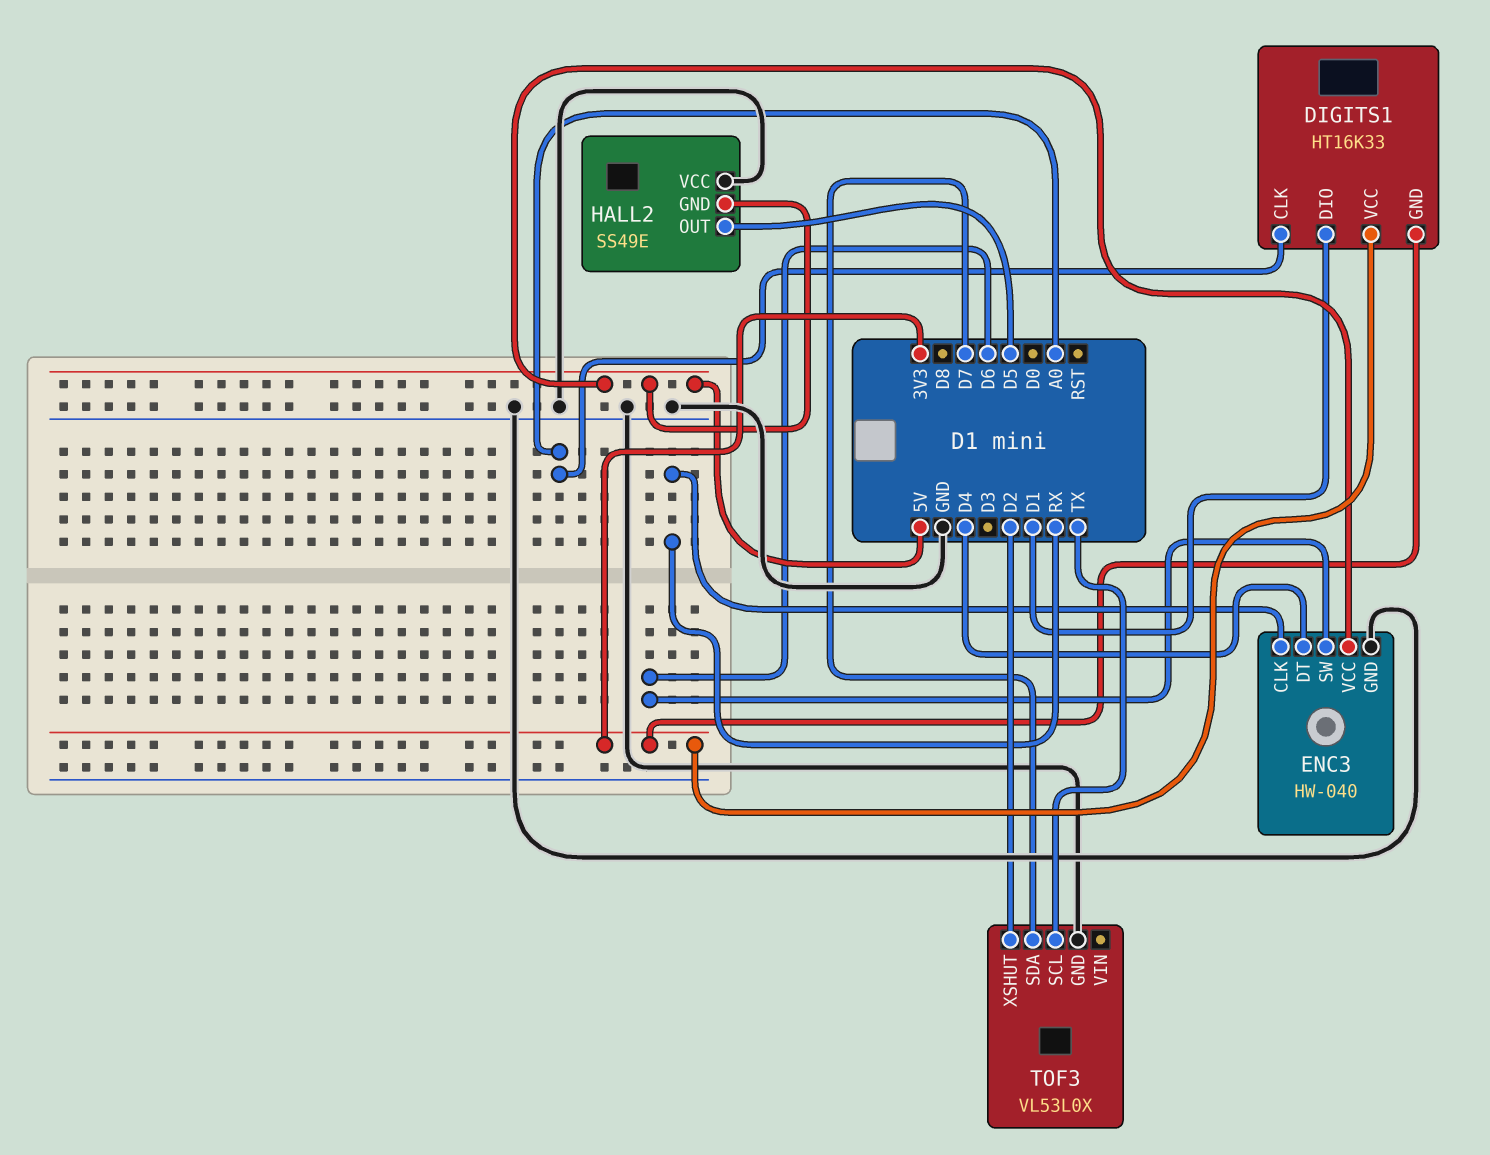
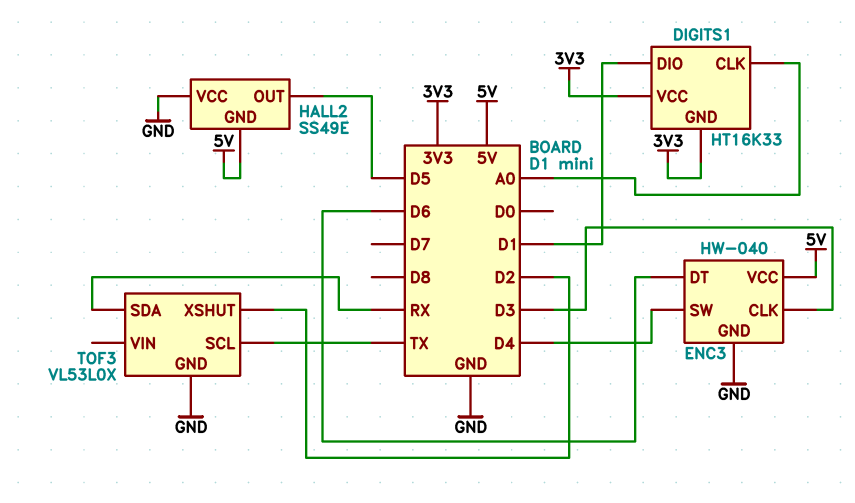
ENC3 pin CLK: RX -> D3
ENC3 pin DT: D4 -> D6
ENC3 pin SW: D6 -> D4
TOF3 pin SDA: D7 -> RX

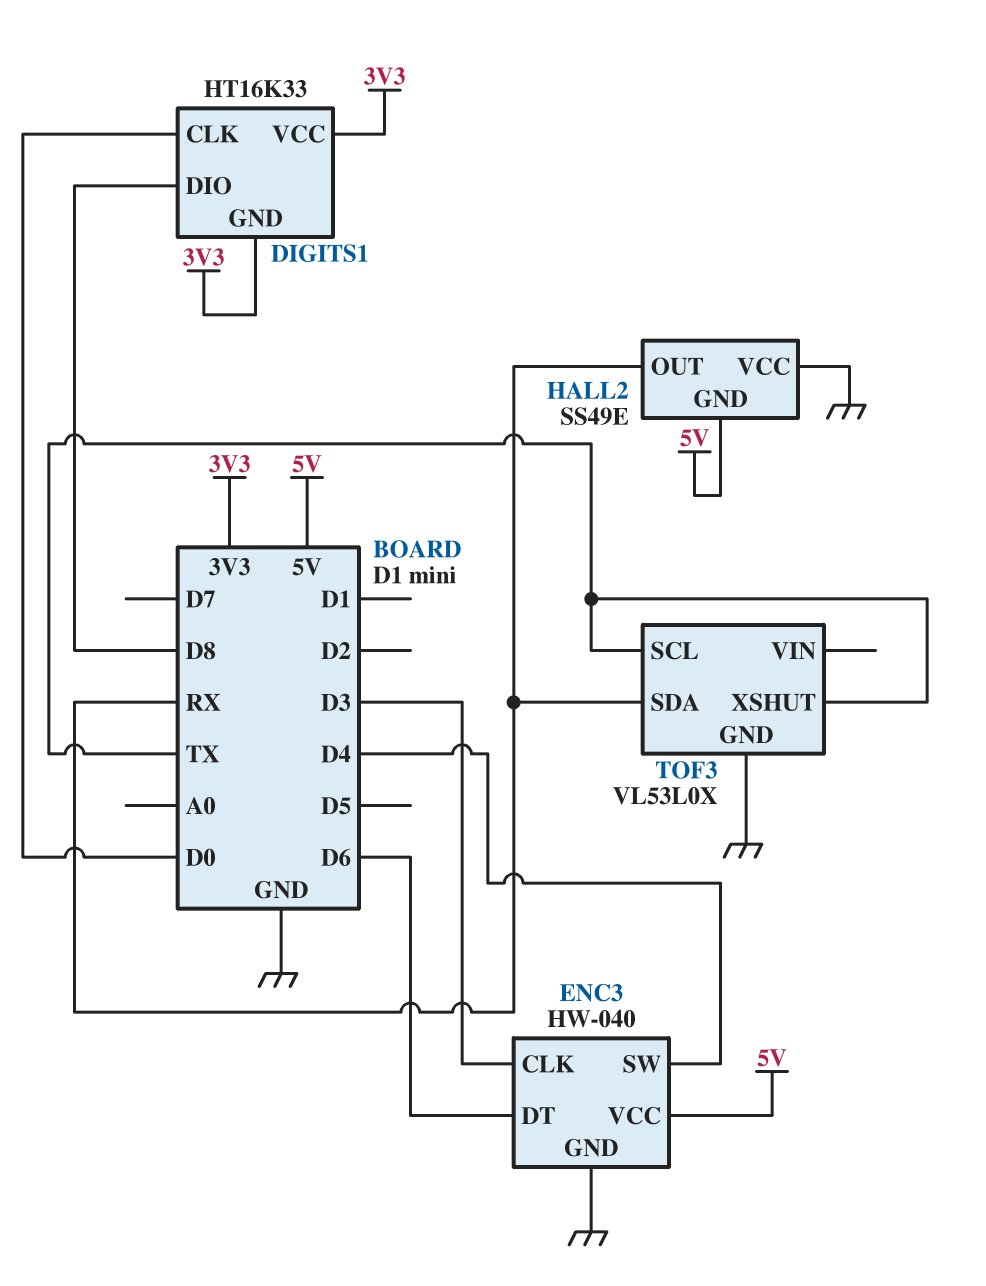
DIGITS1 pin CLK: A0 -> D0
DIGITS1 pin DIO: D1 -> D8
HALL2 pin OUT: D5 -> RX
TOF3 pin XSHUT: D2 -> TX

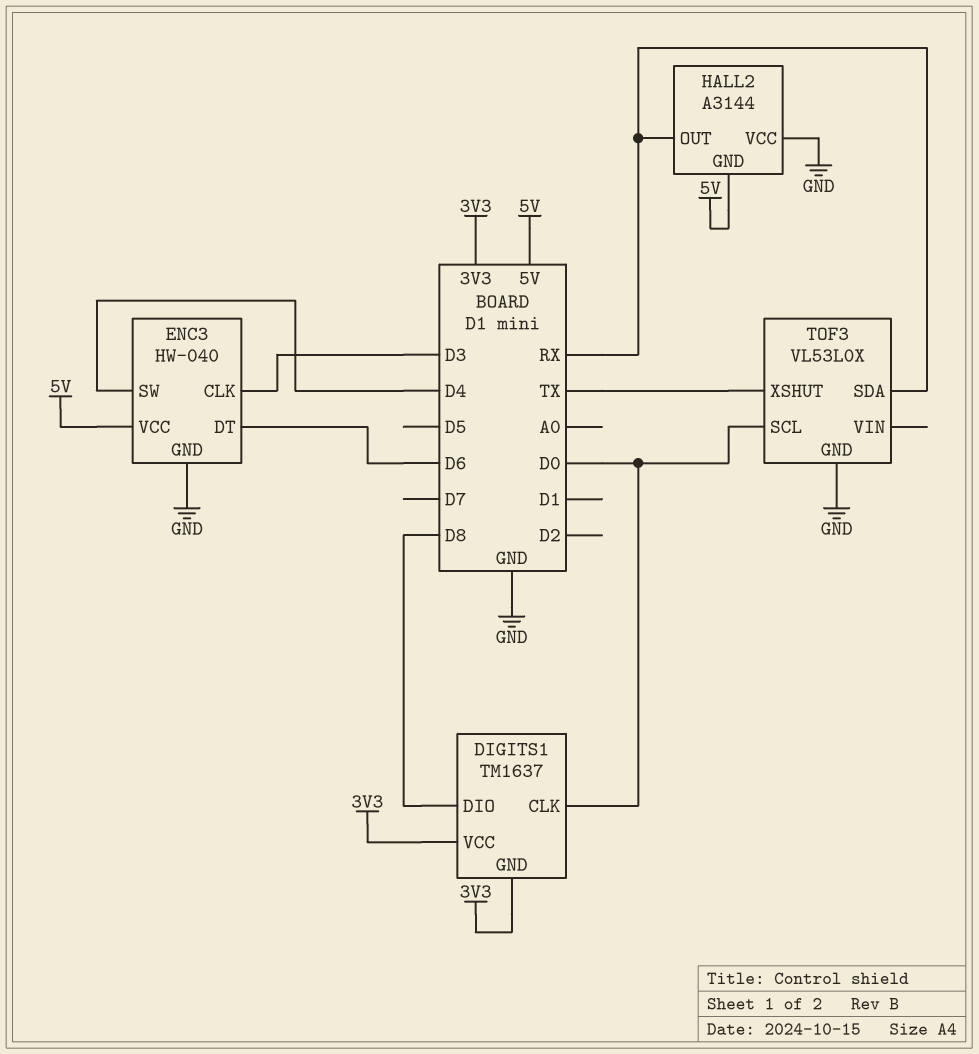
DIGITS1: HT16K33 -> TM1637
HALL2: SS49E -> A3144
TOF3 pin SCL: TX -> D0

